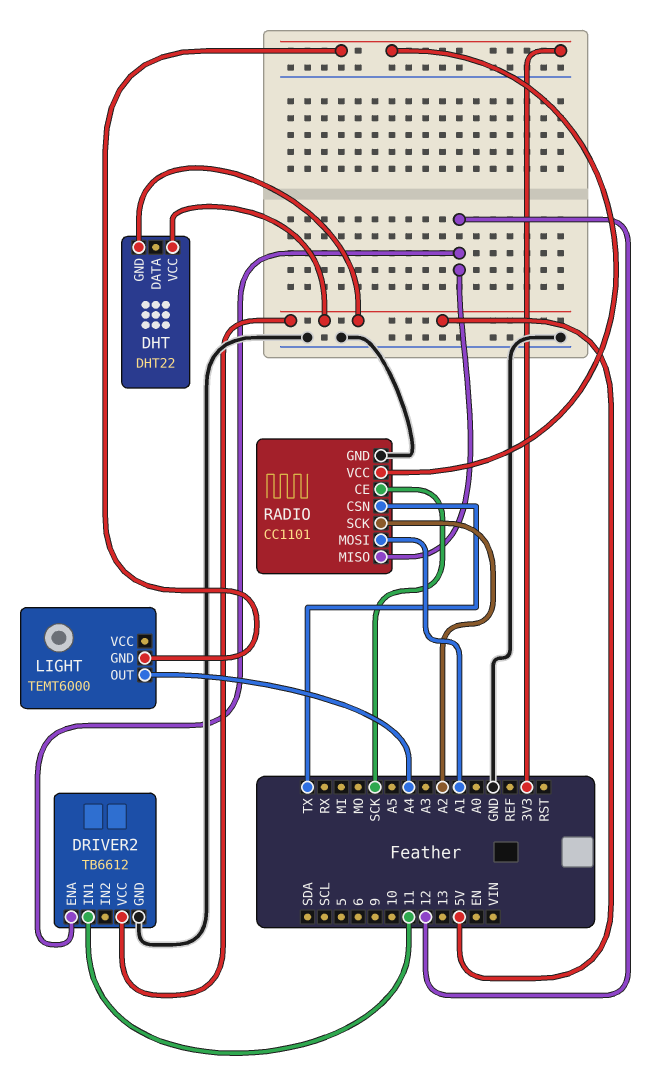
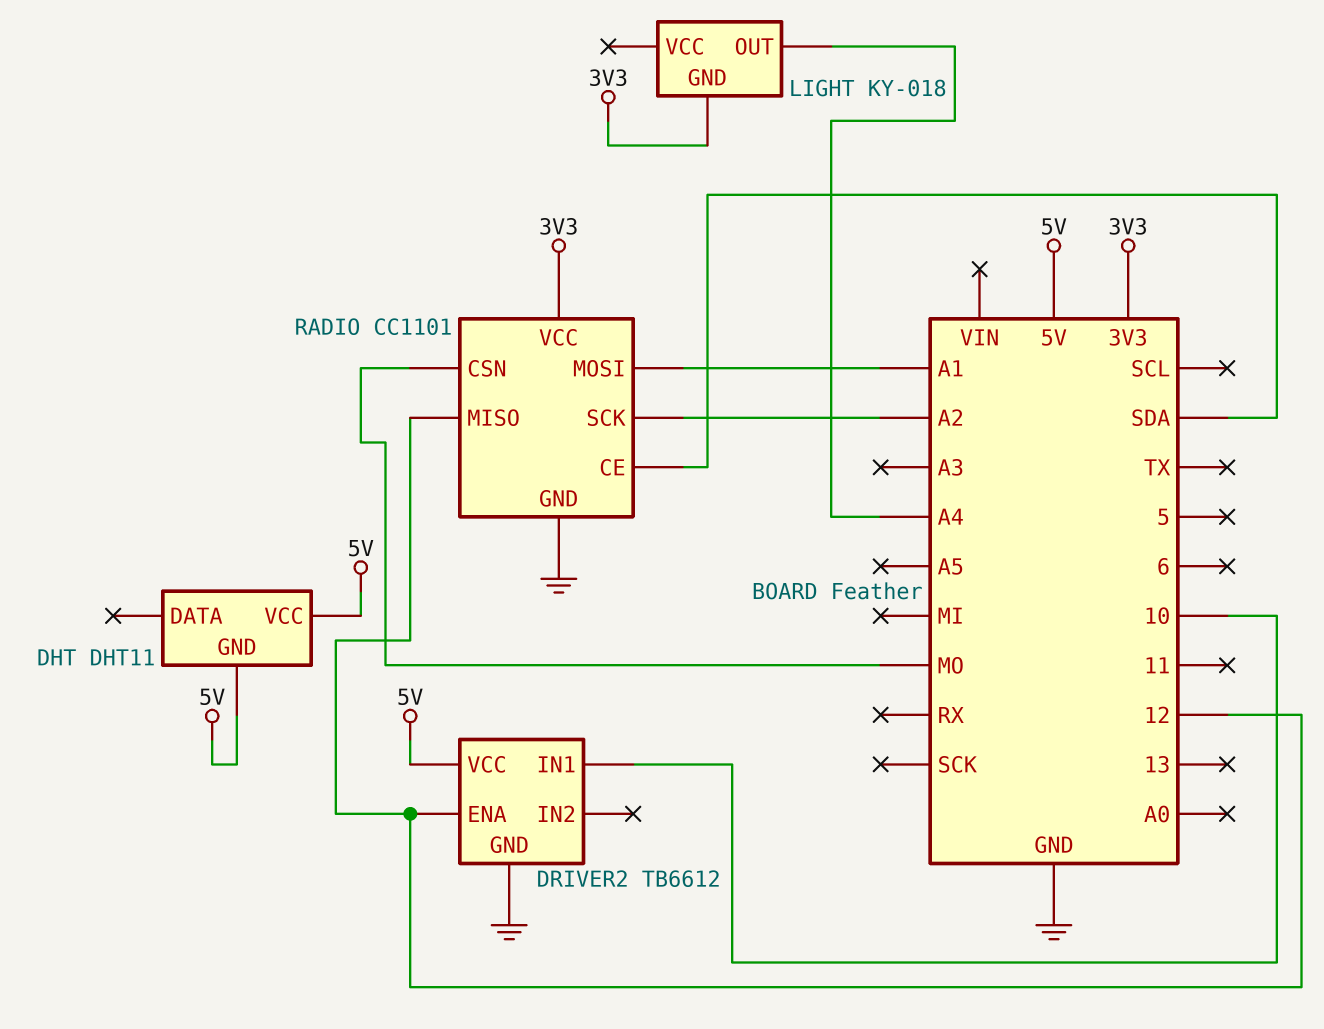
DHT: DHT22 -> DHT11
DRIVER2 pin IN1: 11 -> 10
LIGHT: TEMT6000 -> KY-018
RADIO pin CE: SCK -> SDA
RADIO pin CSN: TX -> MO

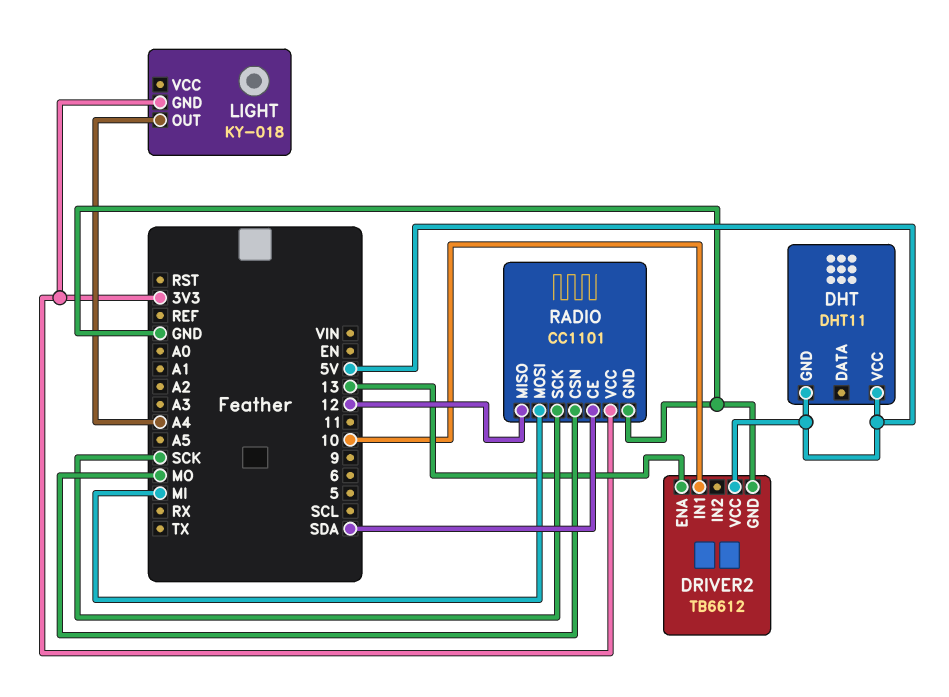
DRIVER2 pin ENA: 12 -> 13
RADIO pin MOSI: A1 -> MI
RADIO pin SCK: A2 -> SCK

